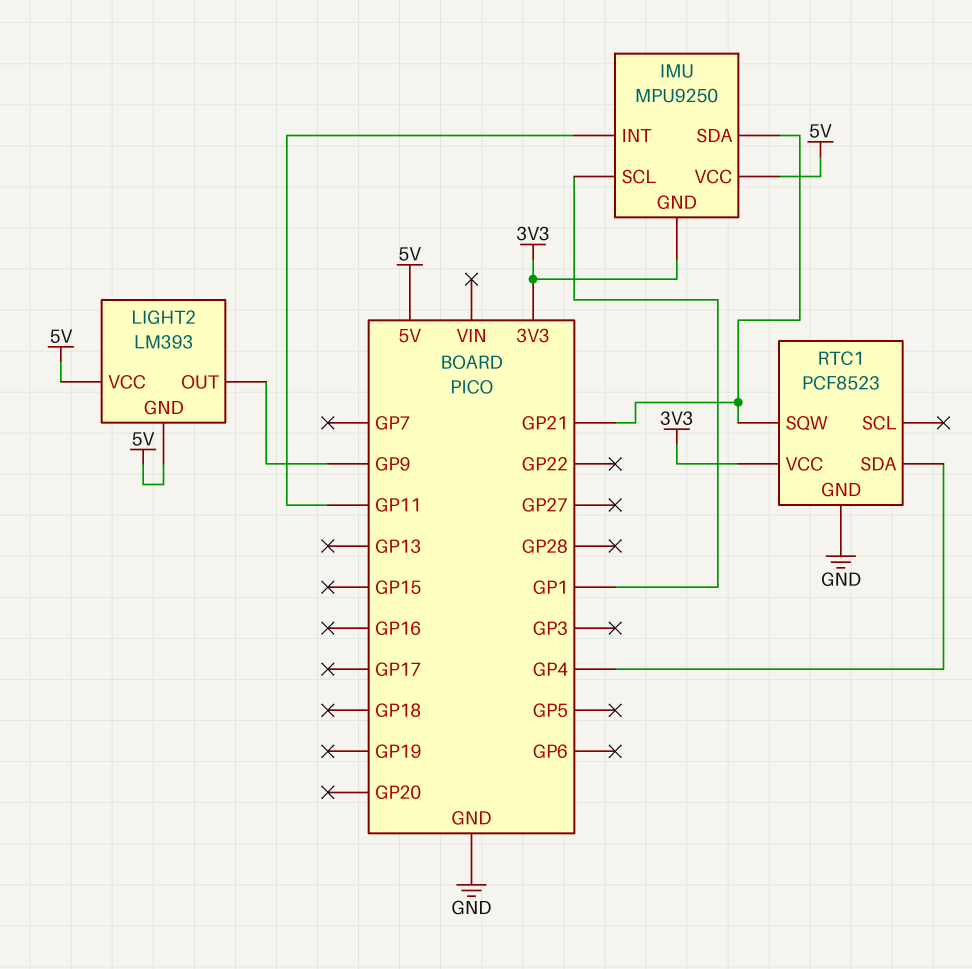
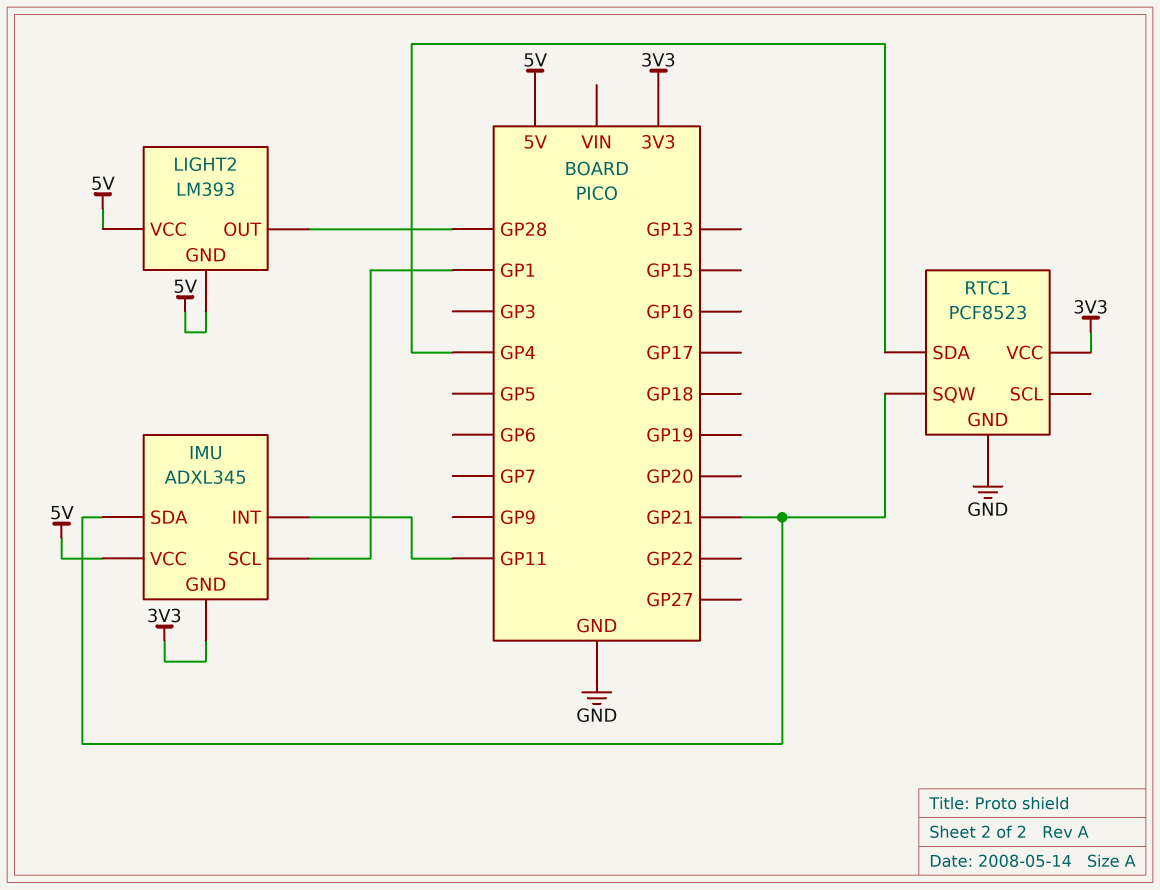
IMU: MPU9250 -> ADXL345
LIGHT2 pin OUT: GP9 -> GP28

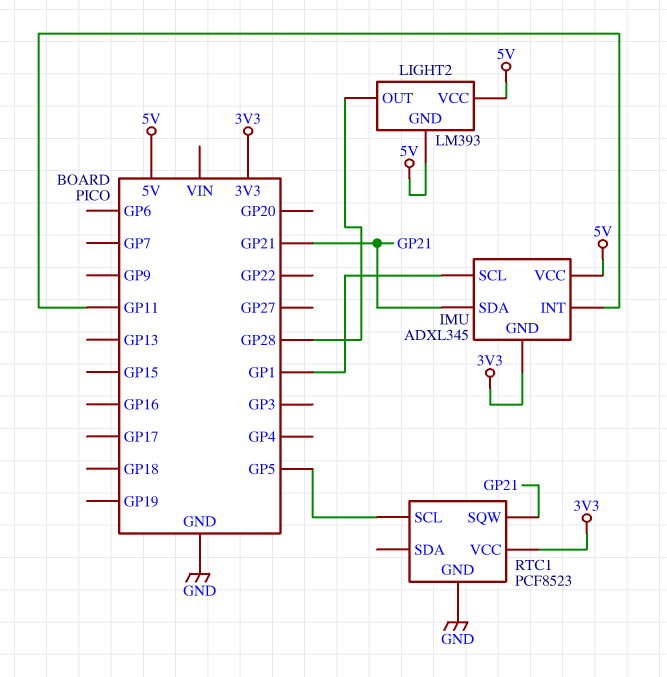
RTC1 pin SCL: none -> GP5
RTC1 pin SDA: GP4 -> none

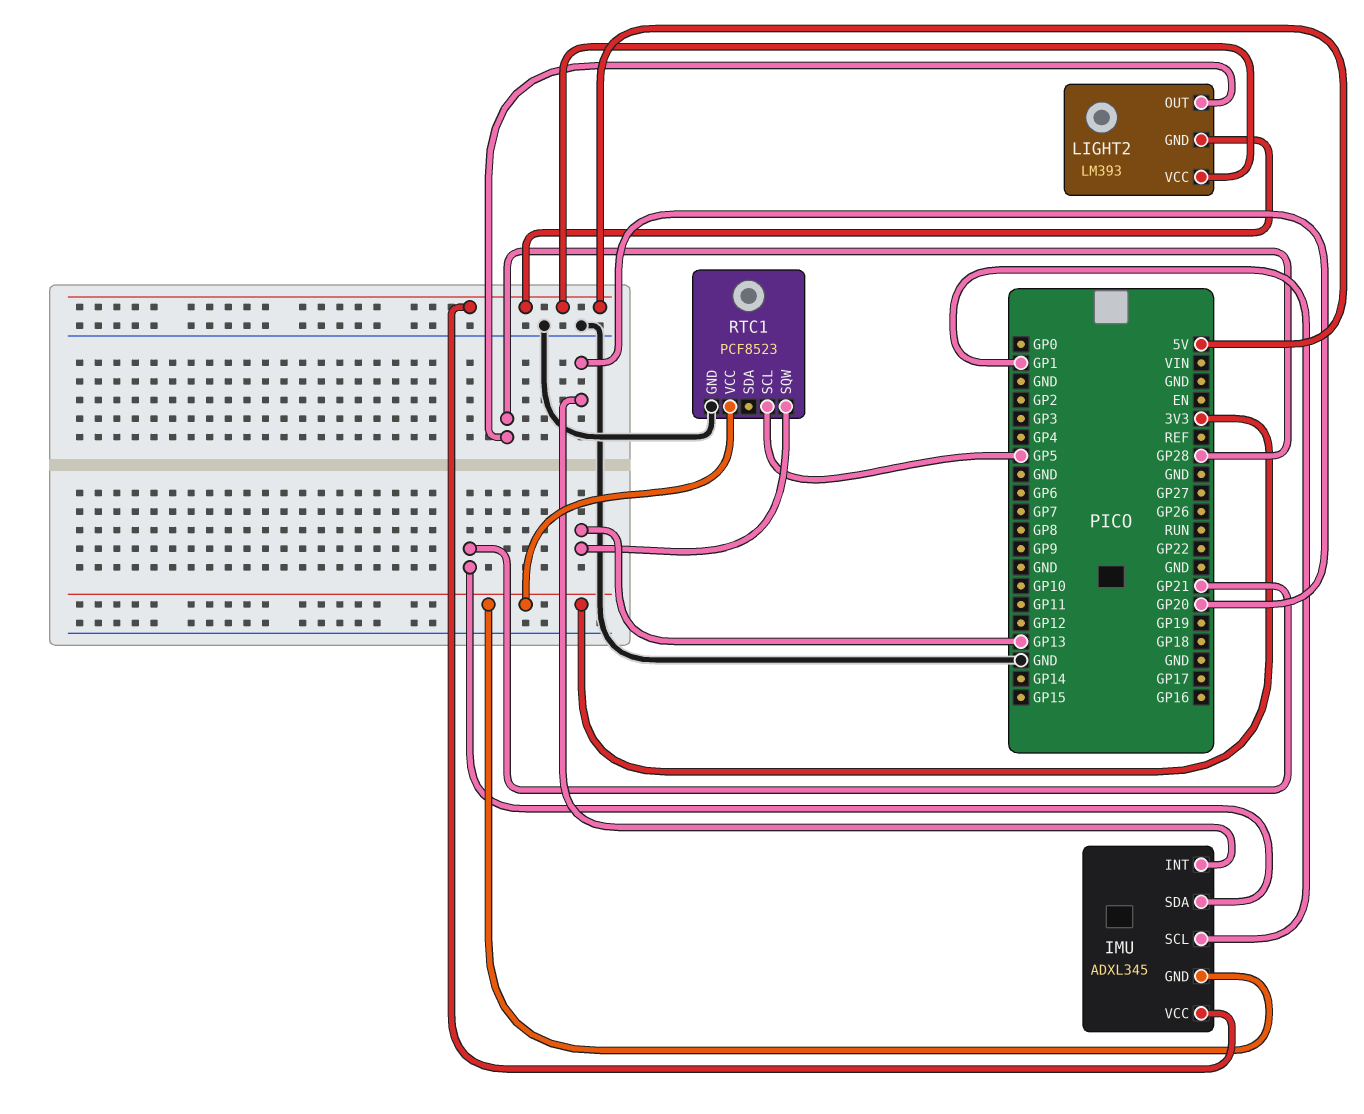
IMU pin INT: GP11 -> GP20
RTC1 pin SQW: GP21 -> GP13

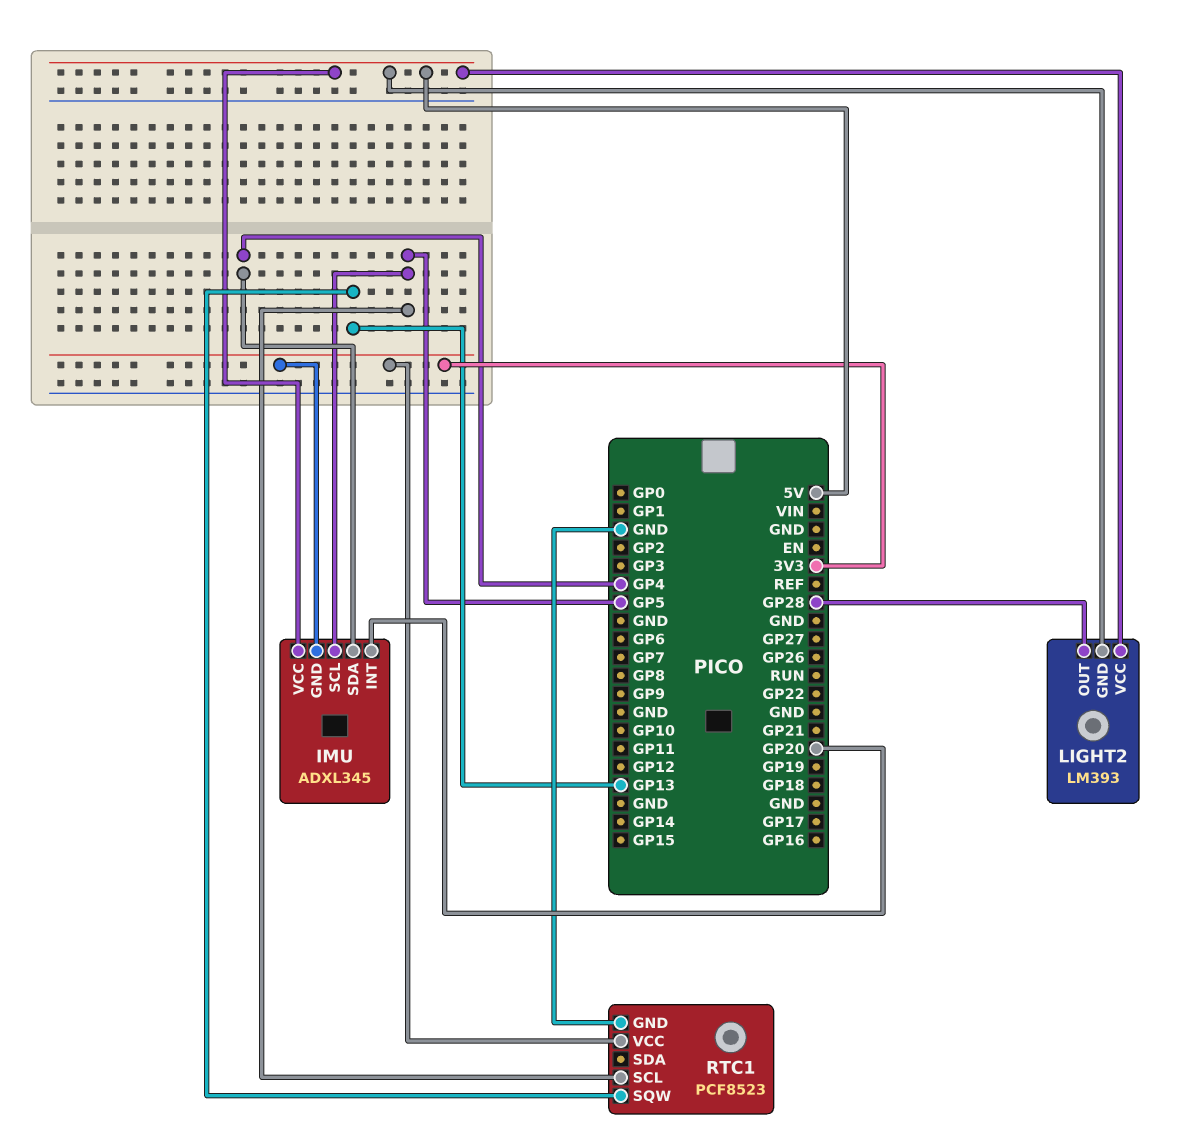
IMU pin SCL: GP1 -> GP5
IMU pin SDA: GP21 -> GP4

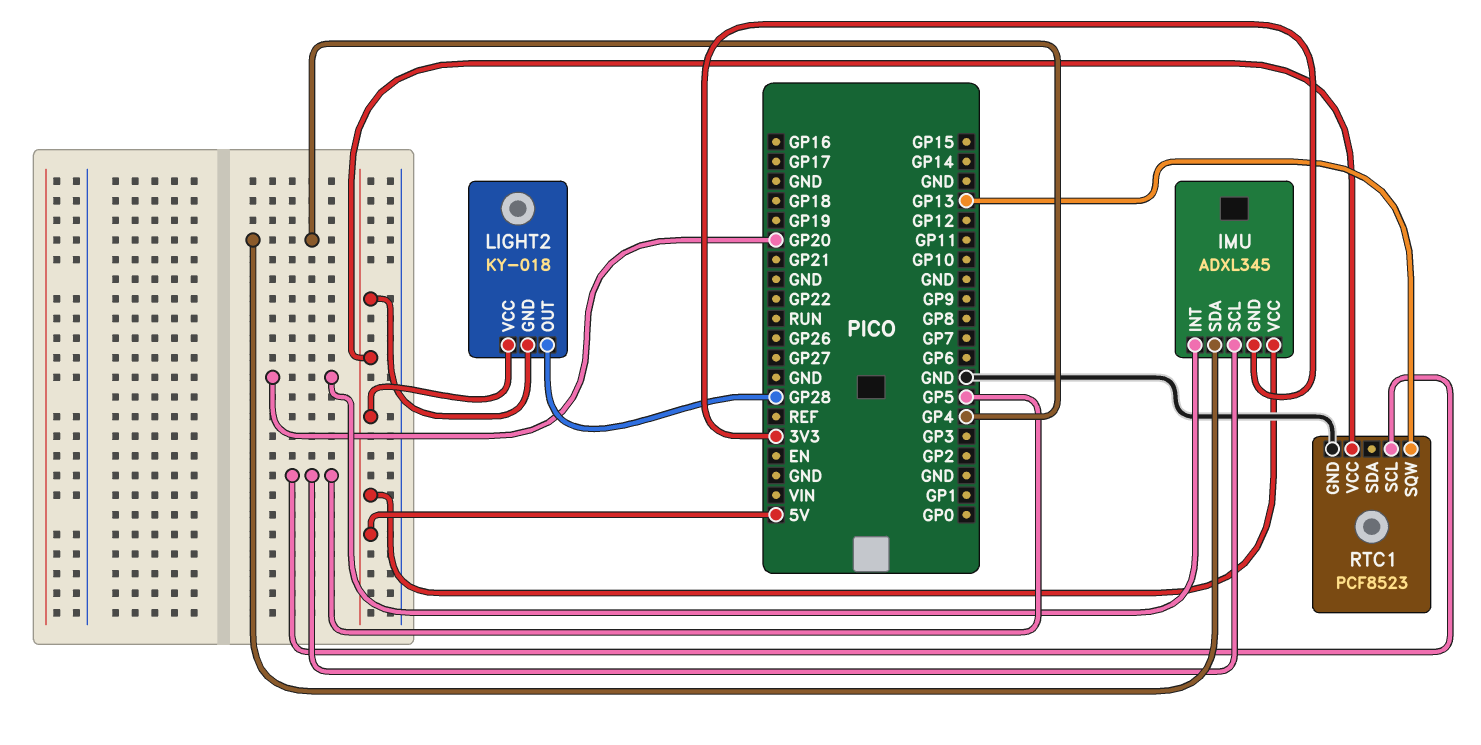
LIGHT2: LM393 -> KY-018
RTC1 pin VCC: 3V3 -> 5V

